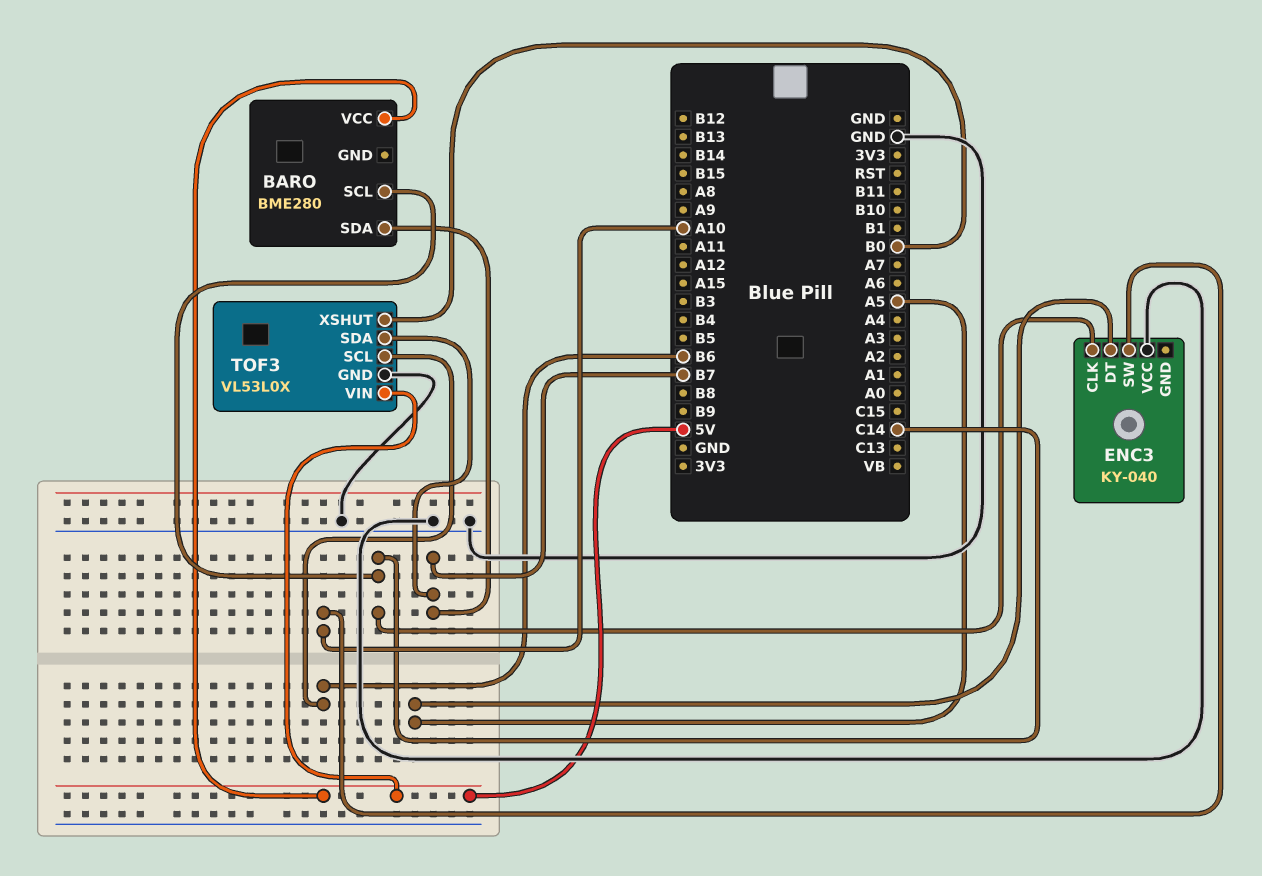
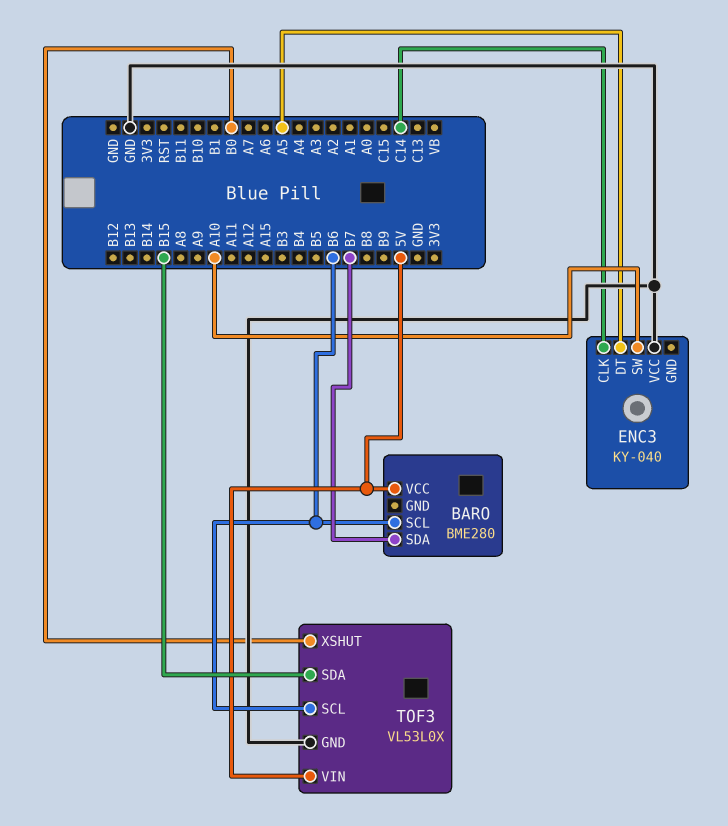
BARO pin SCL: C14 -> B6
TOF3 pin SDA: B7 -> B15

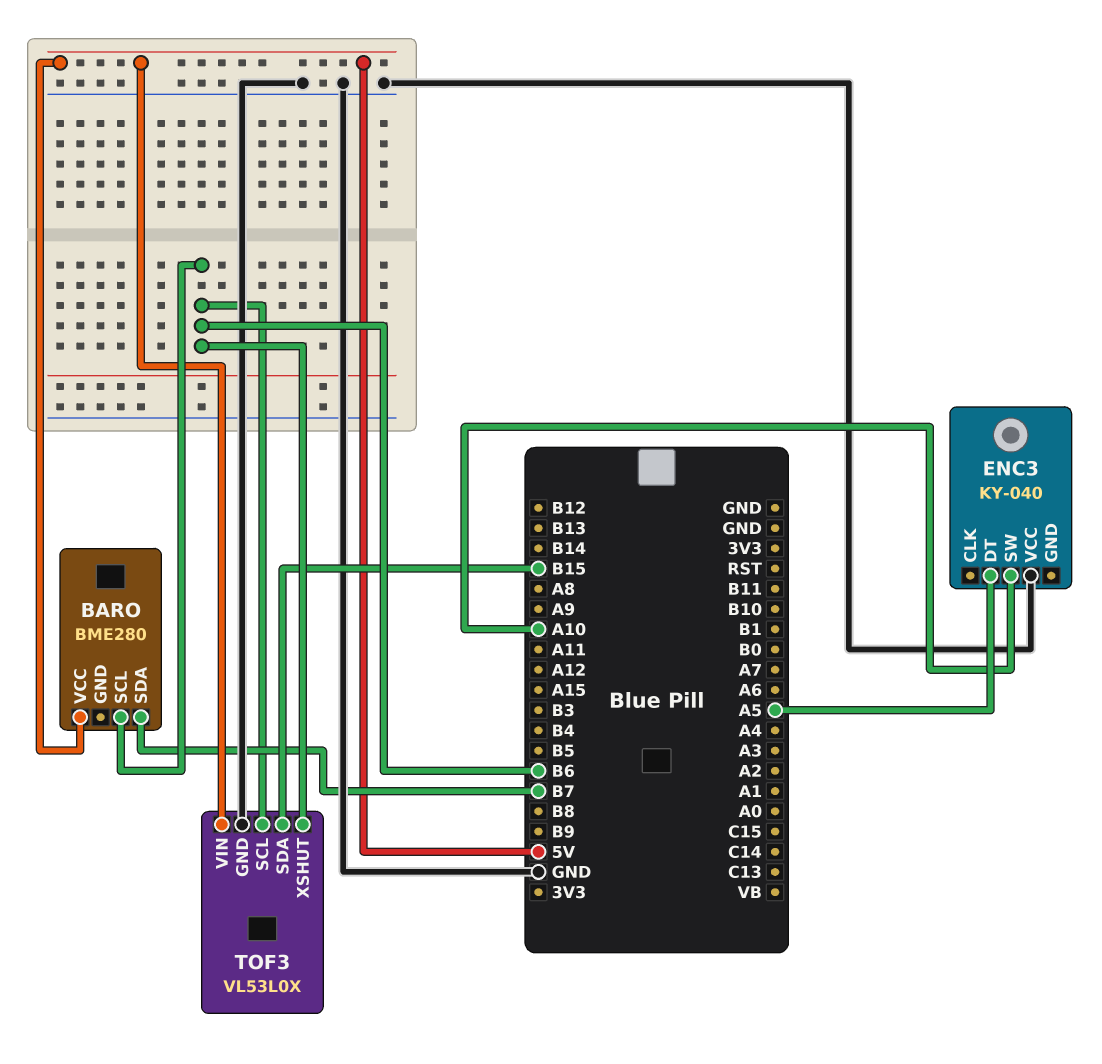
ENC3 pin CLK: C14 -> none
TOF3 pin XSHUT: B0 -> B6

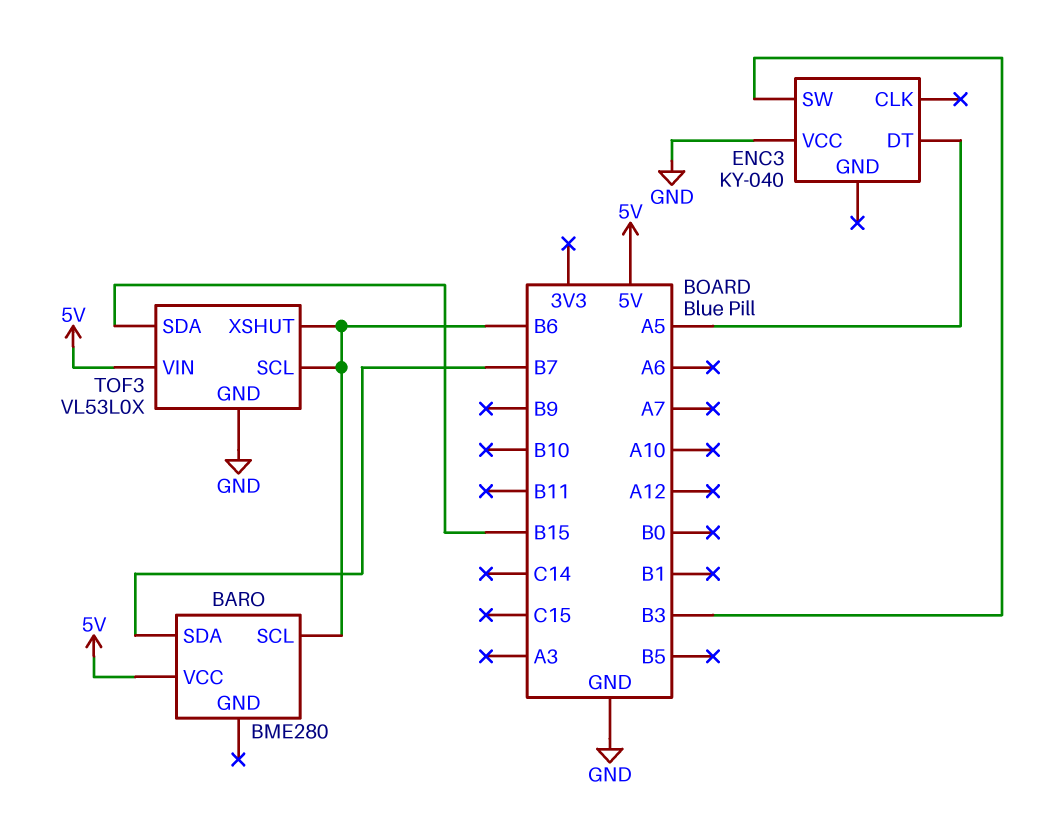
ENC3 pin SW: A10 -> B3

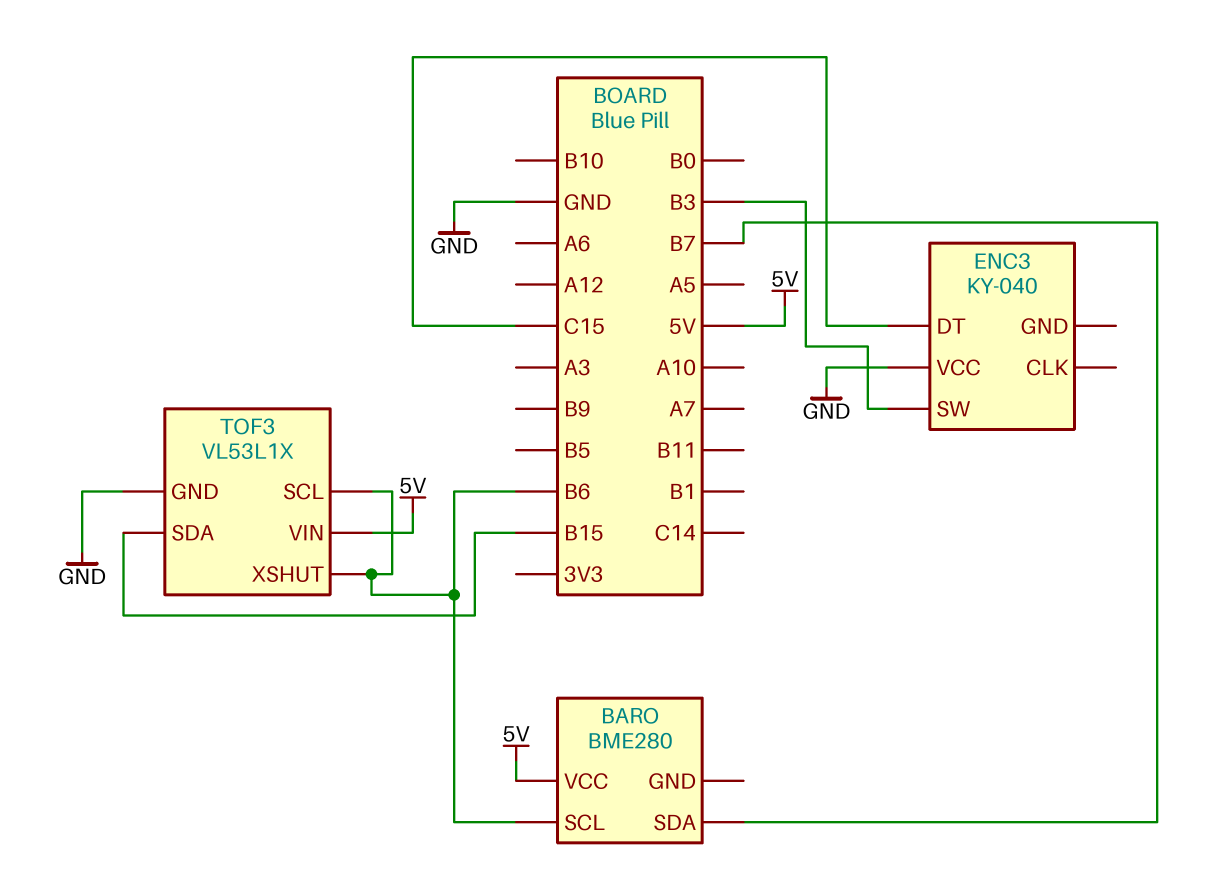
ENC3 pin DT: A5 -> C15
TOF3: VL53L0X -> VL53L1X

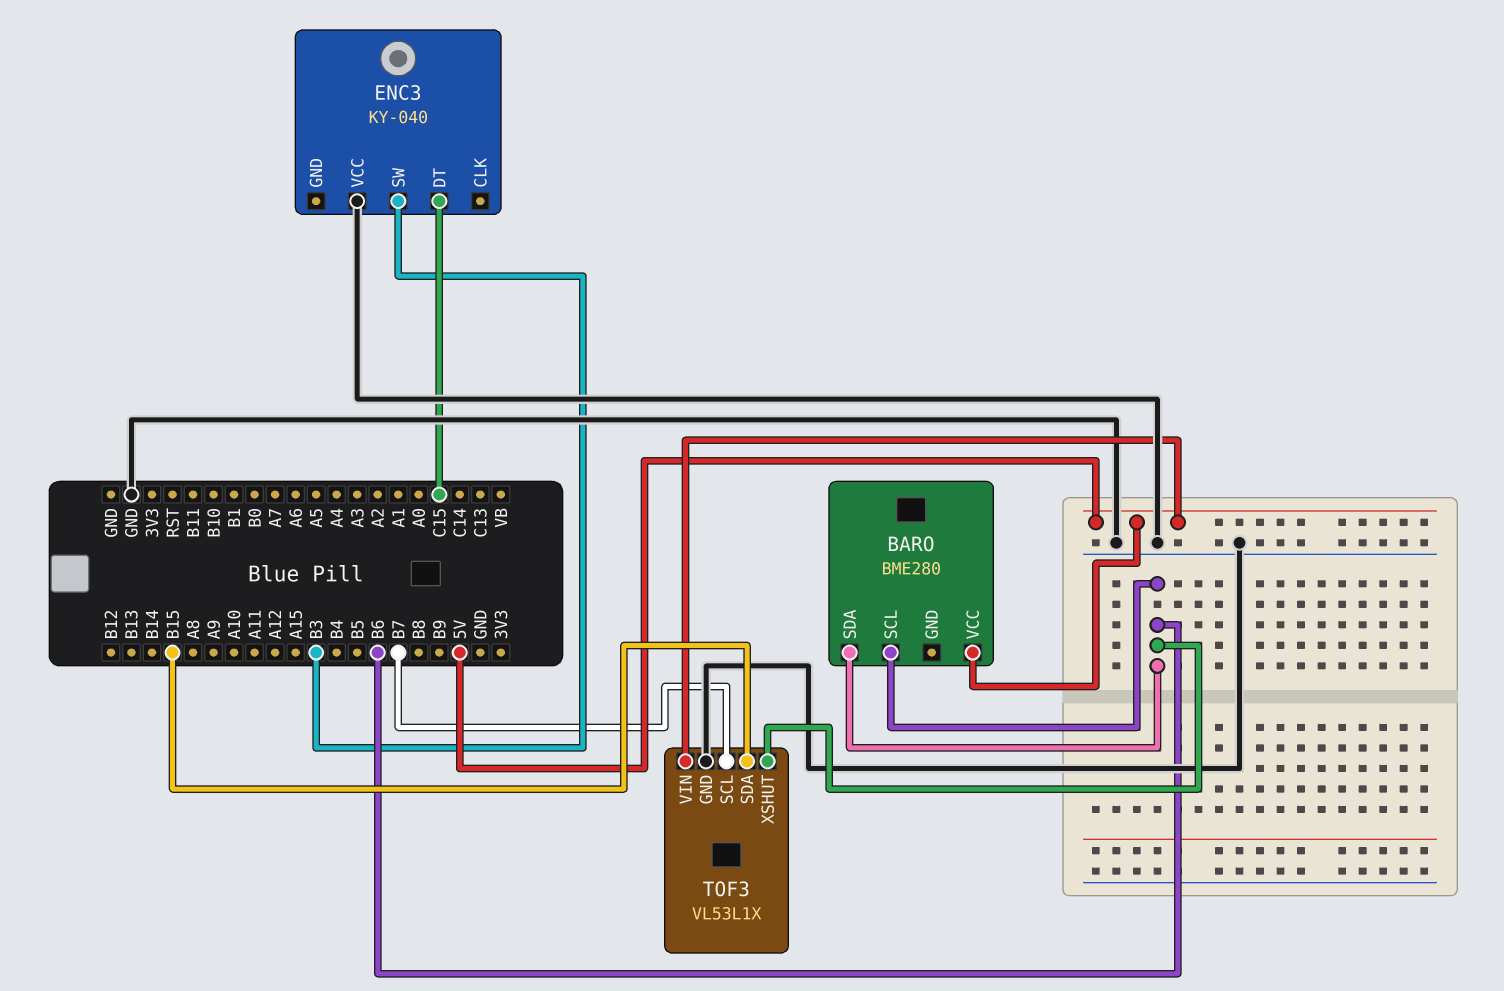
BARO pin SDA: B7 -> B6
TOF3 pin SCL: B6 -> B7

